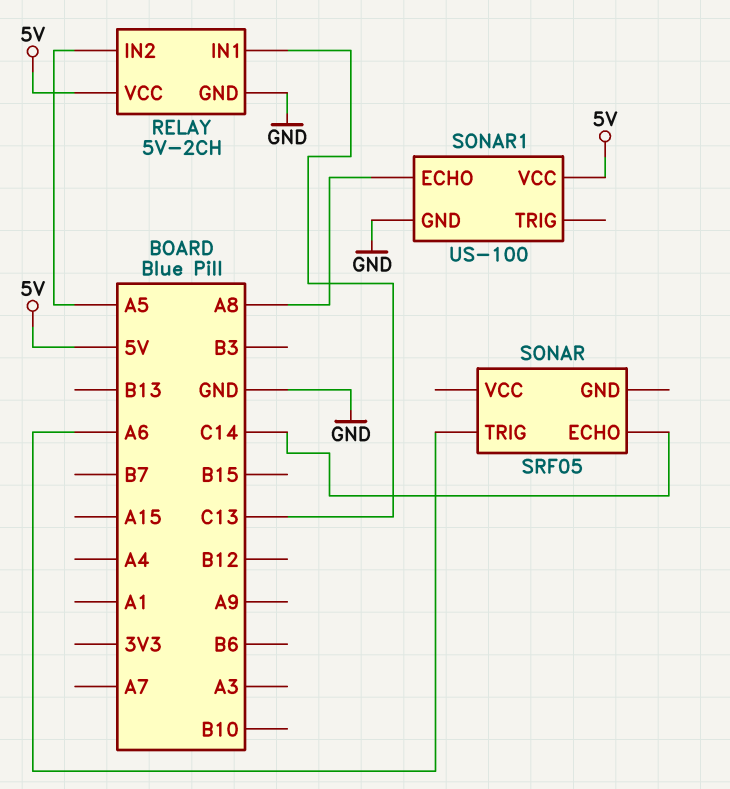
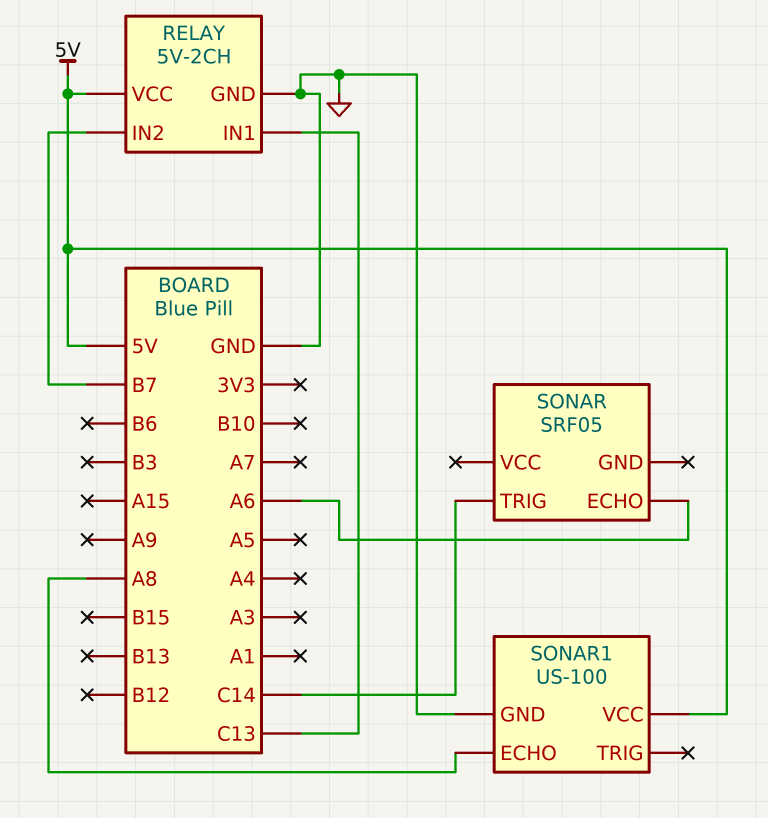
RELAY pin IN2: A5 -> B7
SONAR pin ECHO: C14 -> A6
SONAR pin TRIG: A6 -> C14

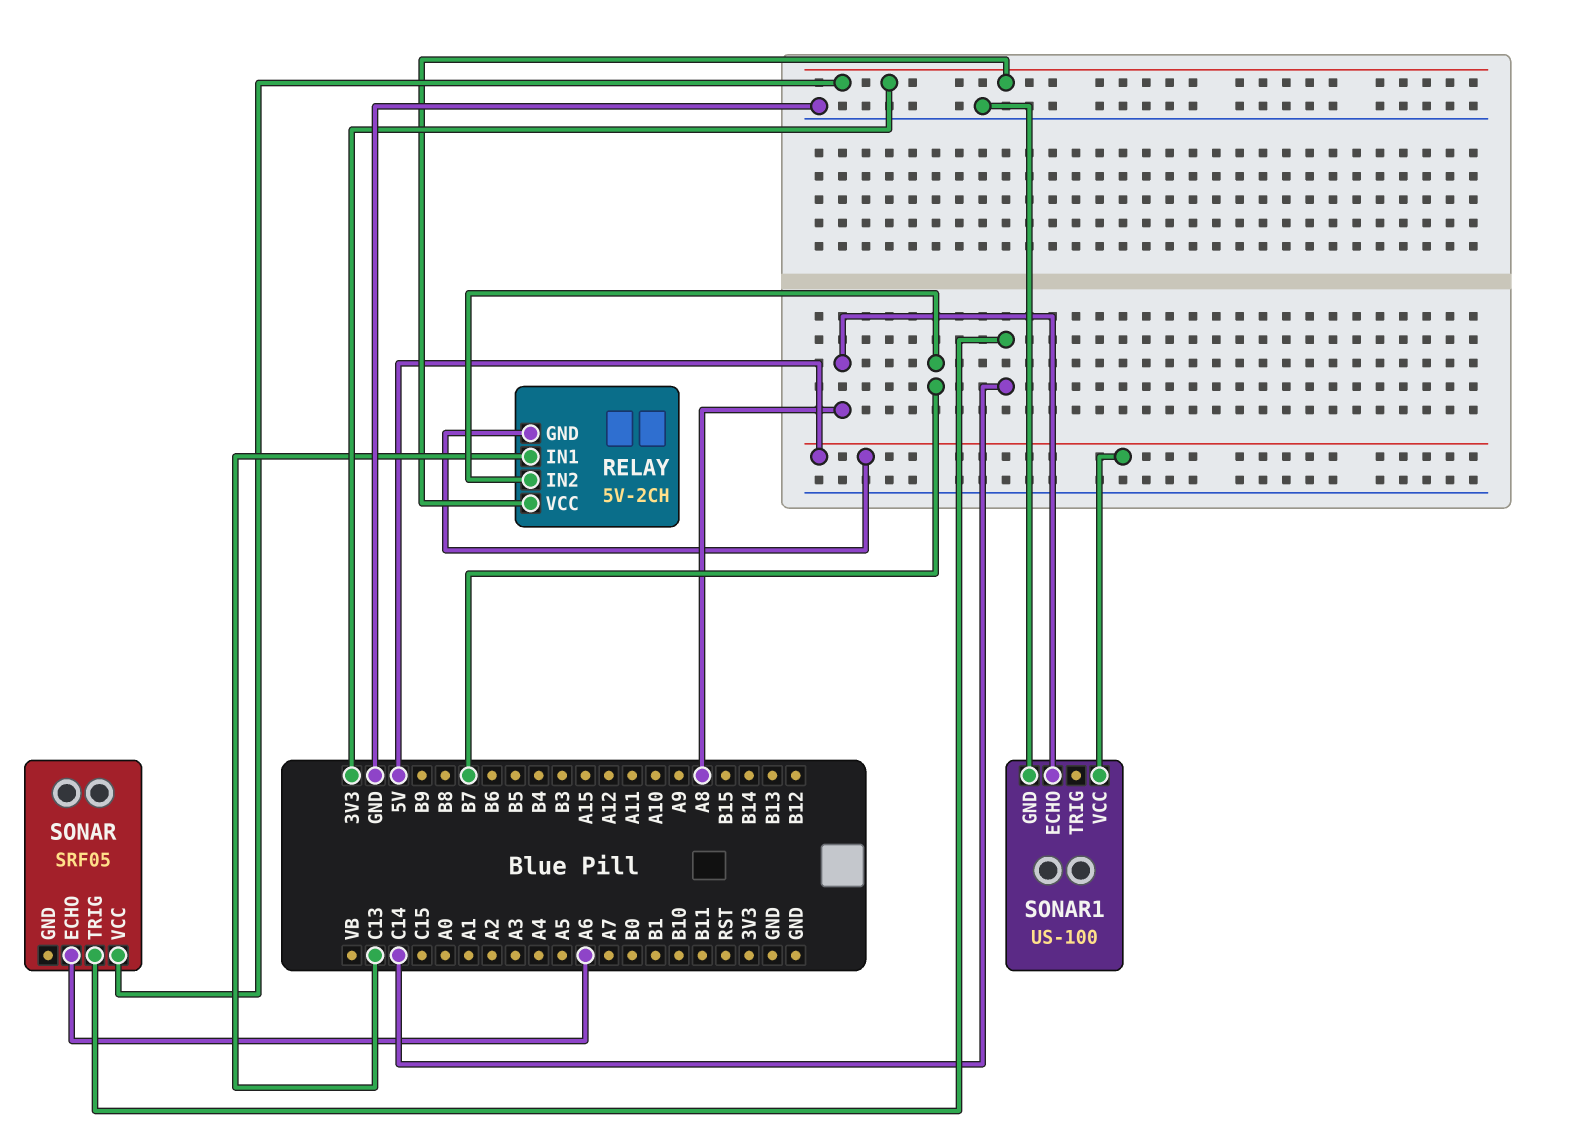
RELAY pin GND: GND -> 5V
RELAY pin VCC: 5V -> 3V3
SONAR pin VCC: none -> 3V3

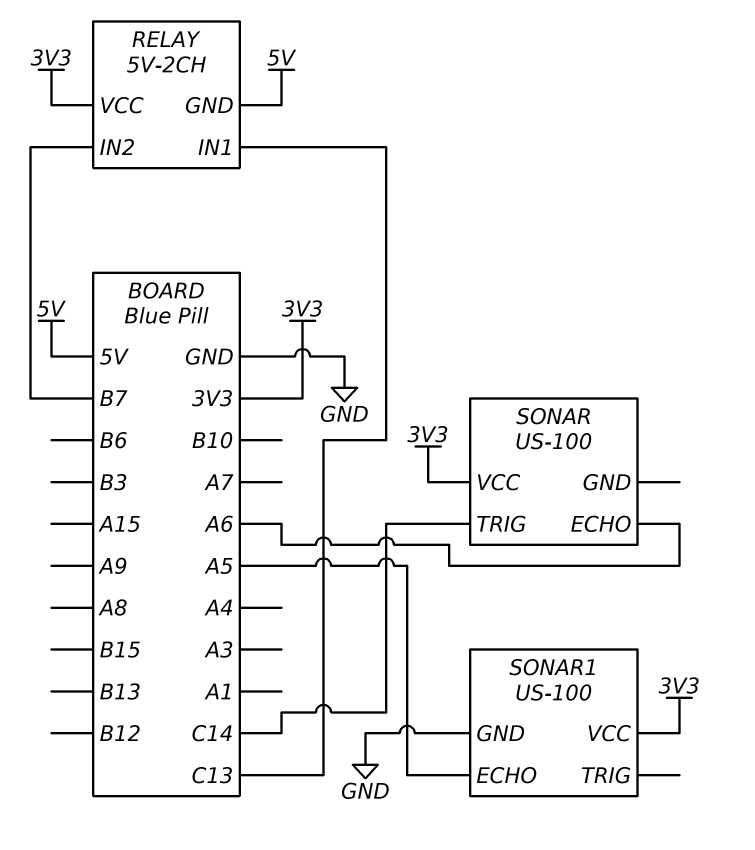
SONAR: SRF05 -> US-100
SONAR1 pin ECHO: A8 -> A5
SONAR1 pin VCC: 5V -> 3V3

